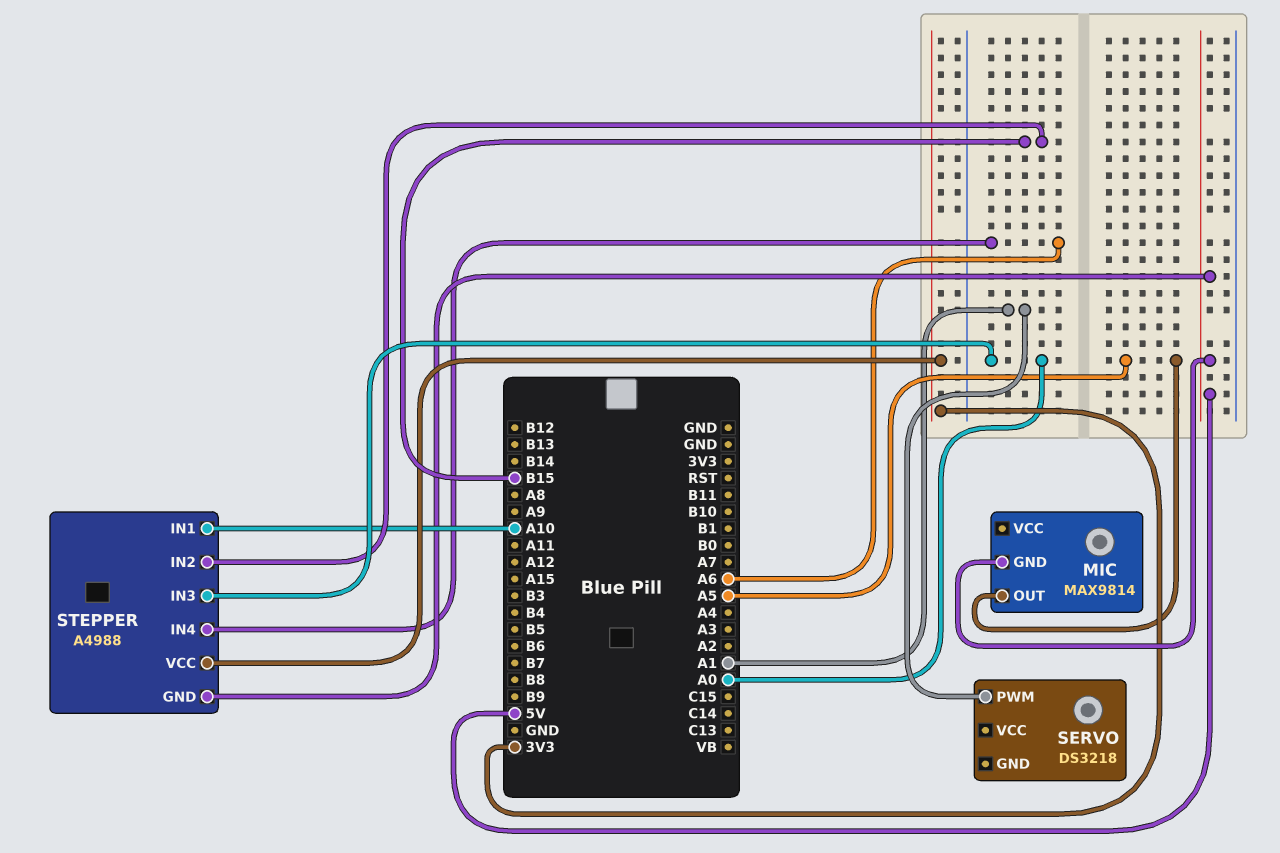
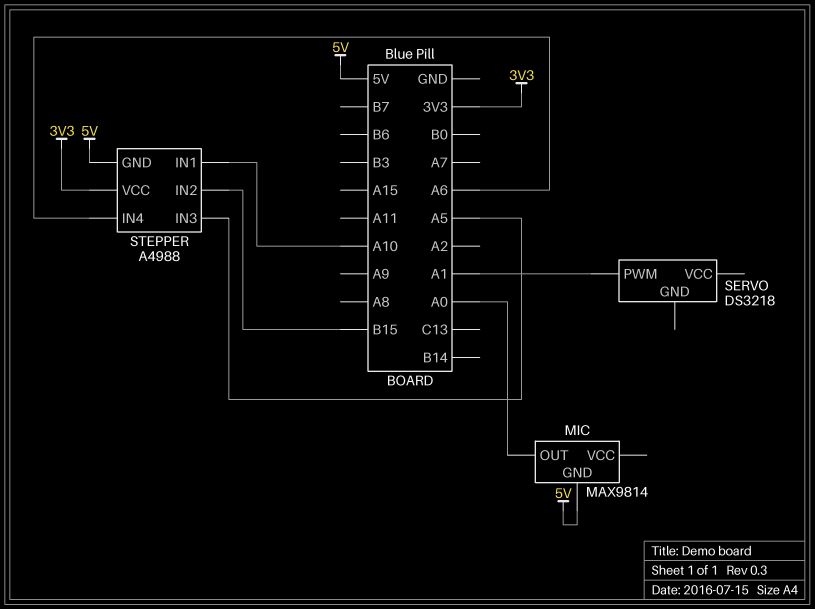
MIC pin OUT: A5 -> A0
STEPPER pin IN3: A0 -> A5

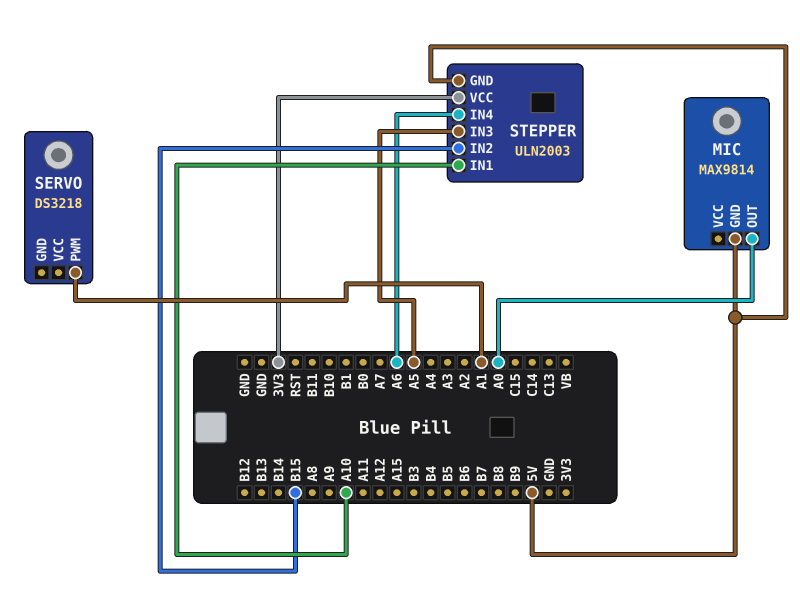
STEPPER: A4988 -> ULN2003

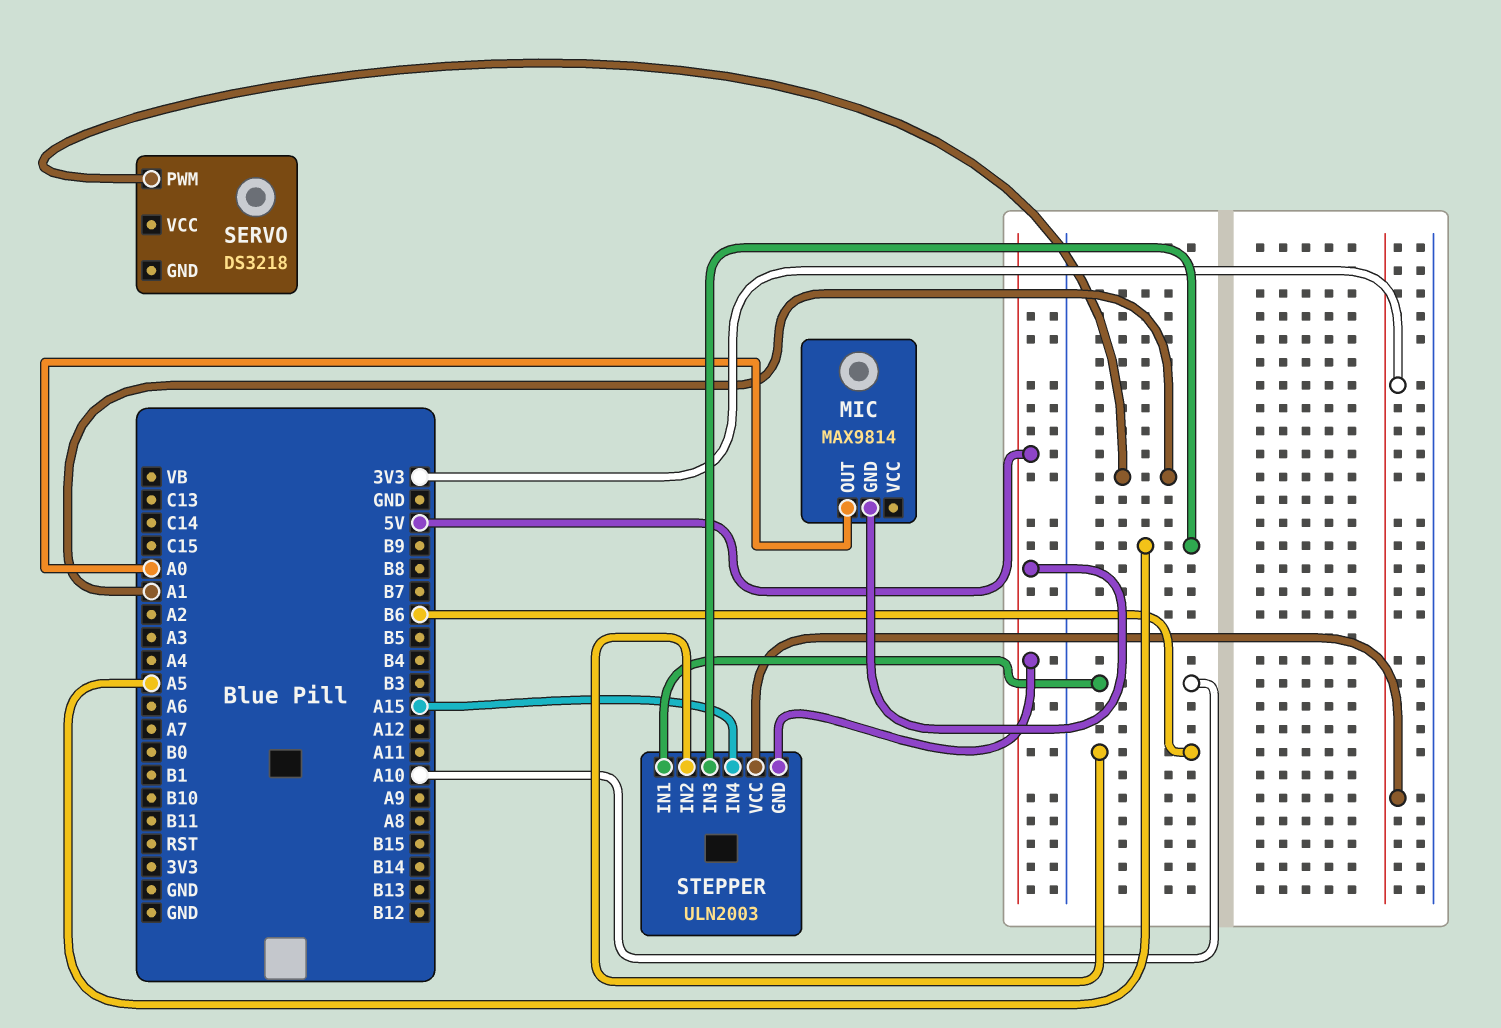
STEPPER pin IN2: B15 -> B6
STEPPER pin IN4: A6 -> A15

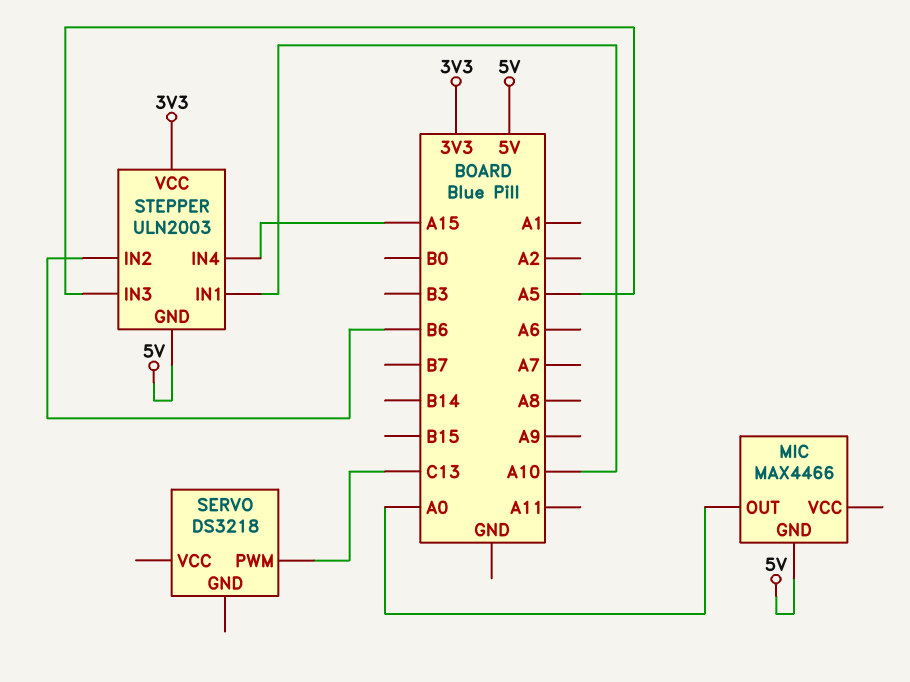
MIC: MAX9814 -> MAX4466
SERVO pin PWM: A1 -> C13

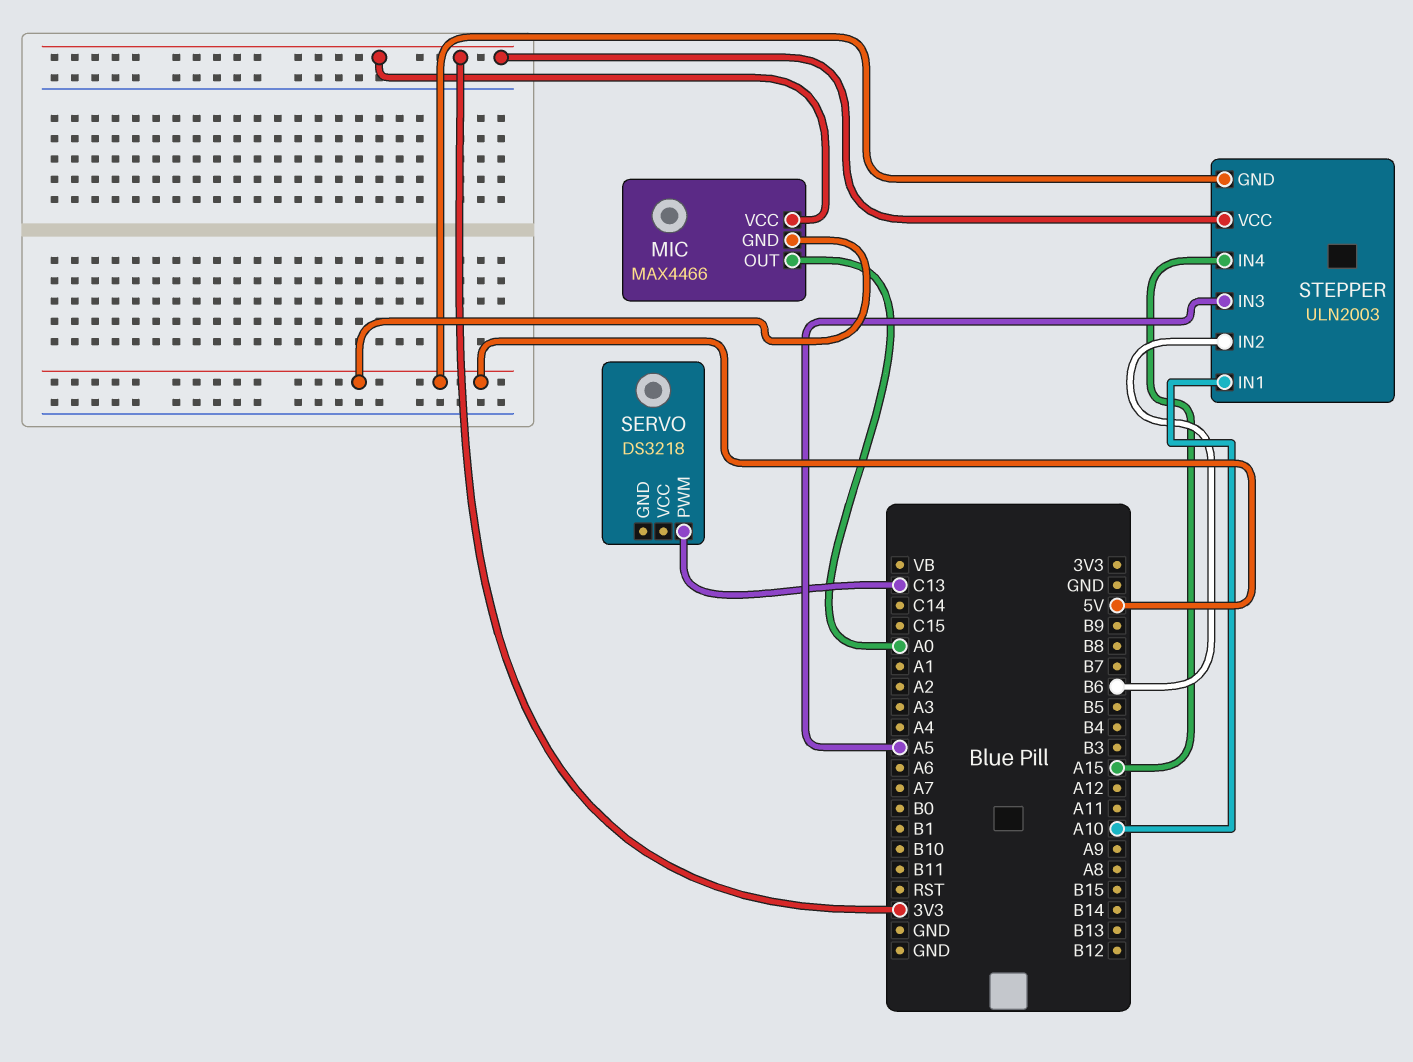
MIC pin VCC: none -> 3V3

